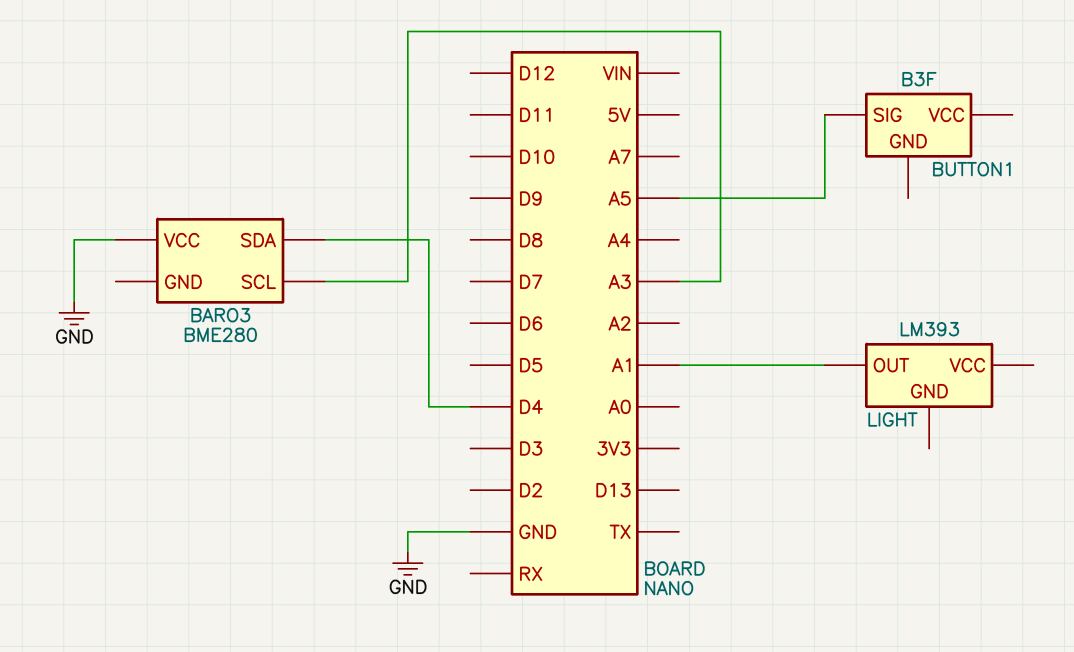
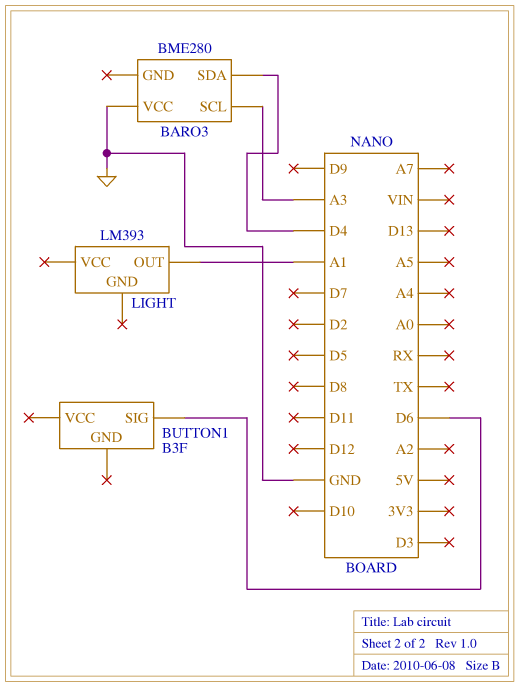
BUTTON1 pin SIG: A5 -> D6

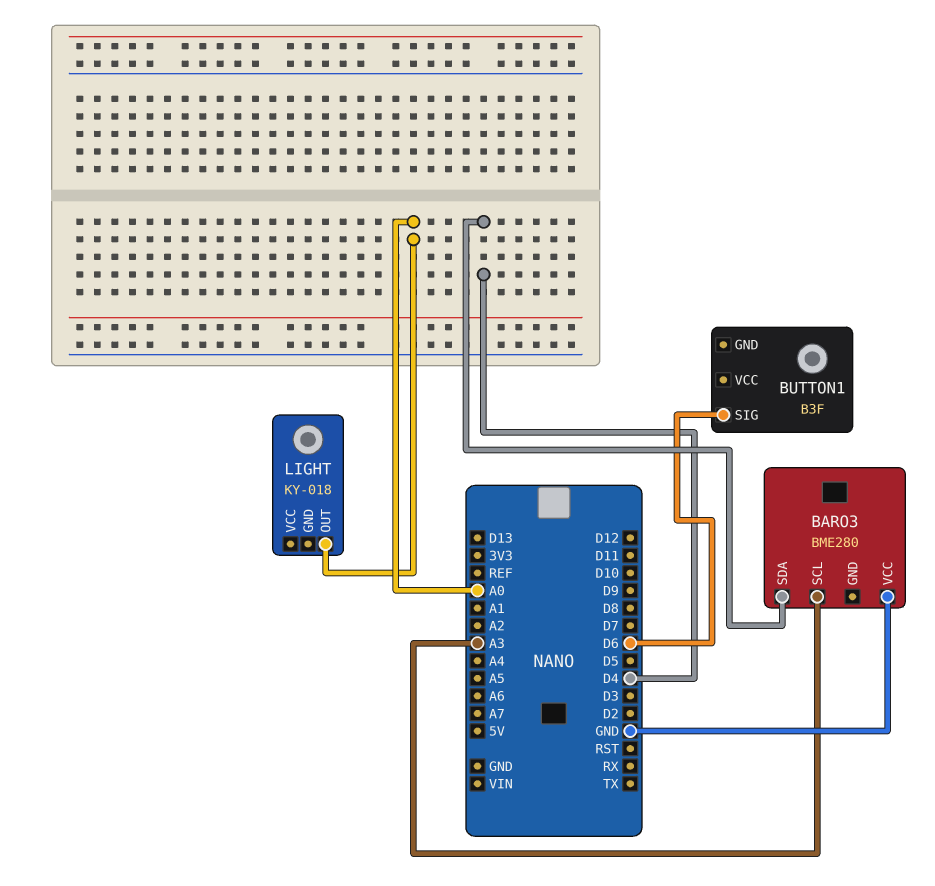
LIGHT: LM393 -> KY-018
LIGHT pin OUT: A1 -> A0

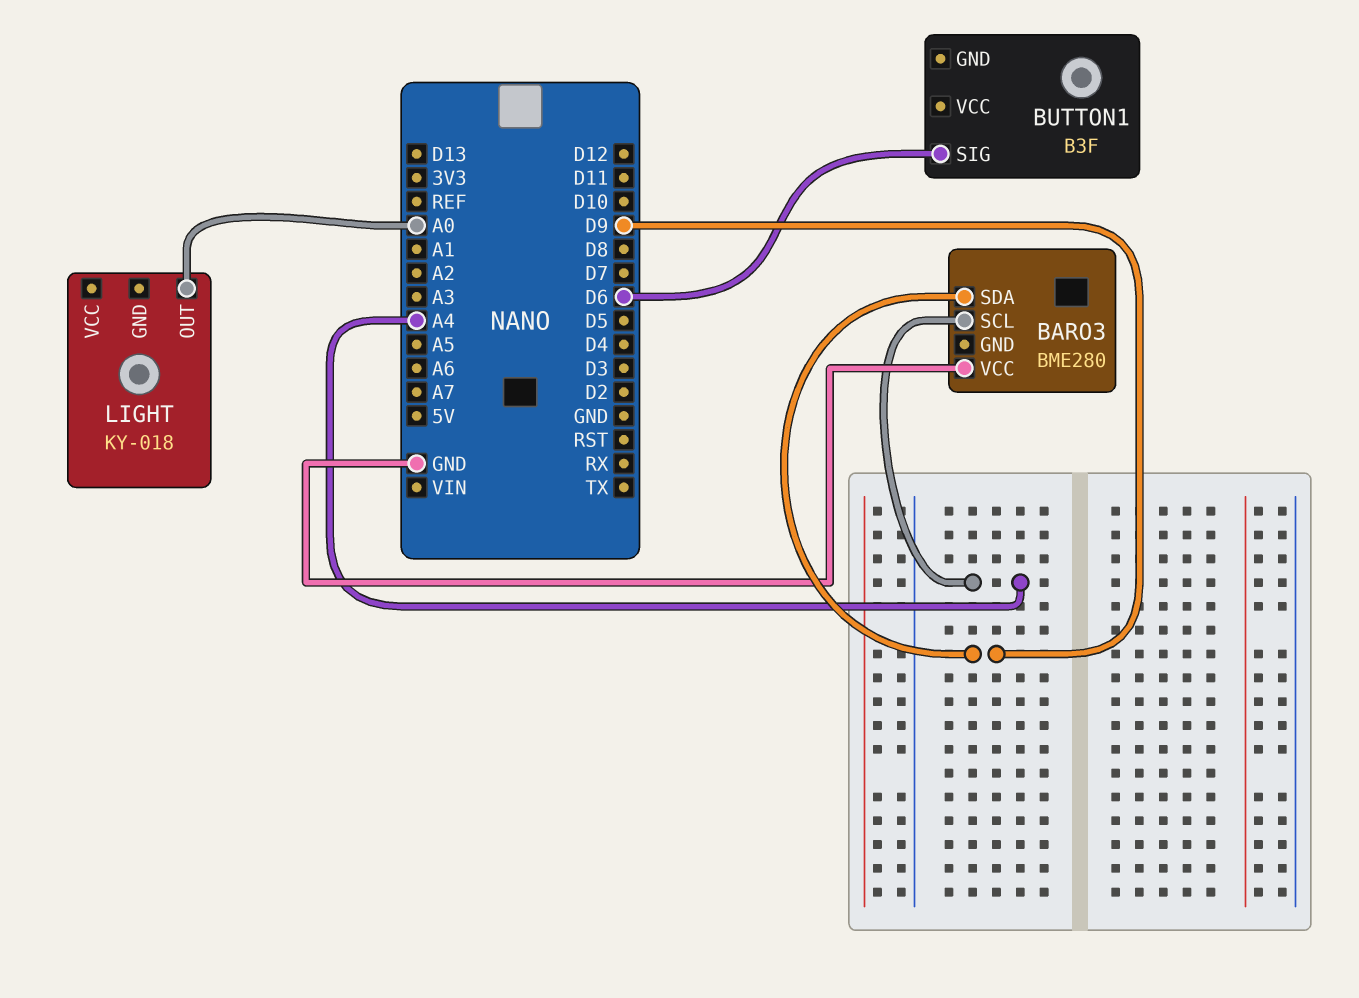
BARO3 pin SCL: A3 -> A4
BARO3 pin SDA: D4 -> D9

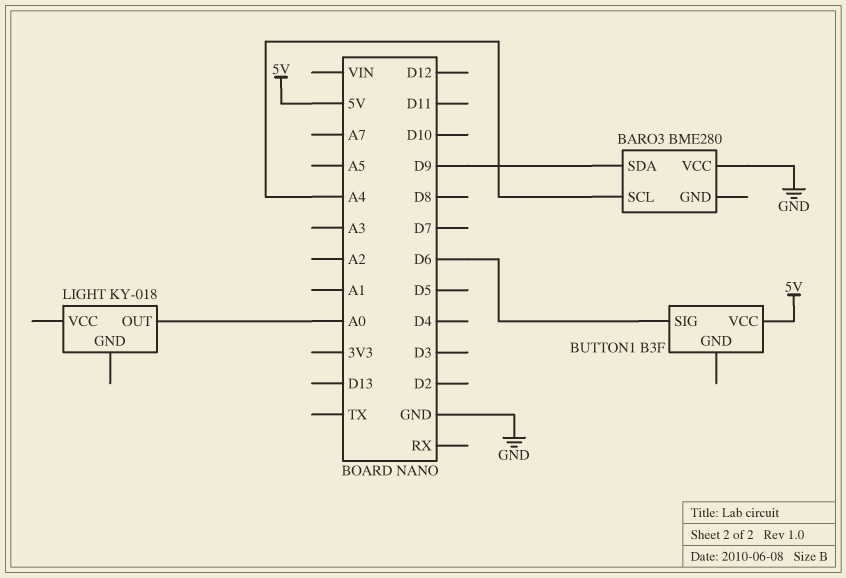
BUTTON1 pin VCC: none -> 5V

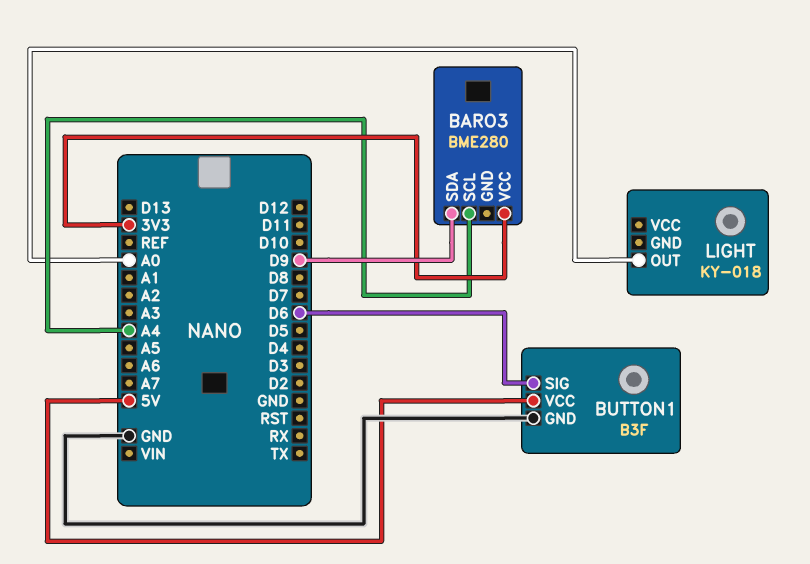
BARO3 pin VCC: GND -> 3V3
BUTTON1 pin GND: none -> GND

